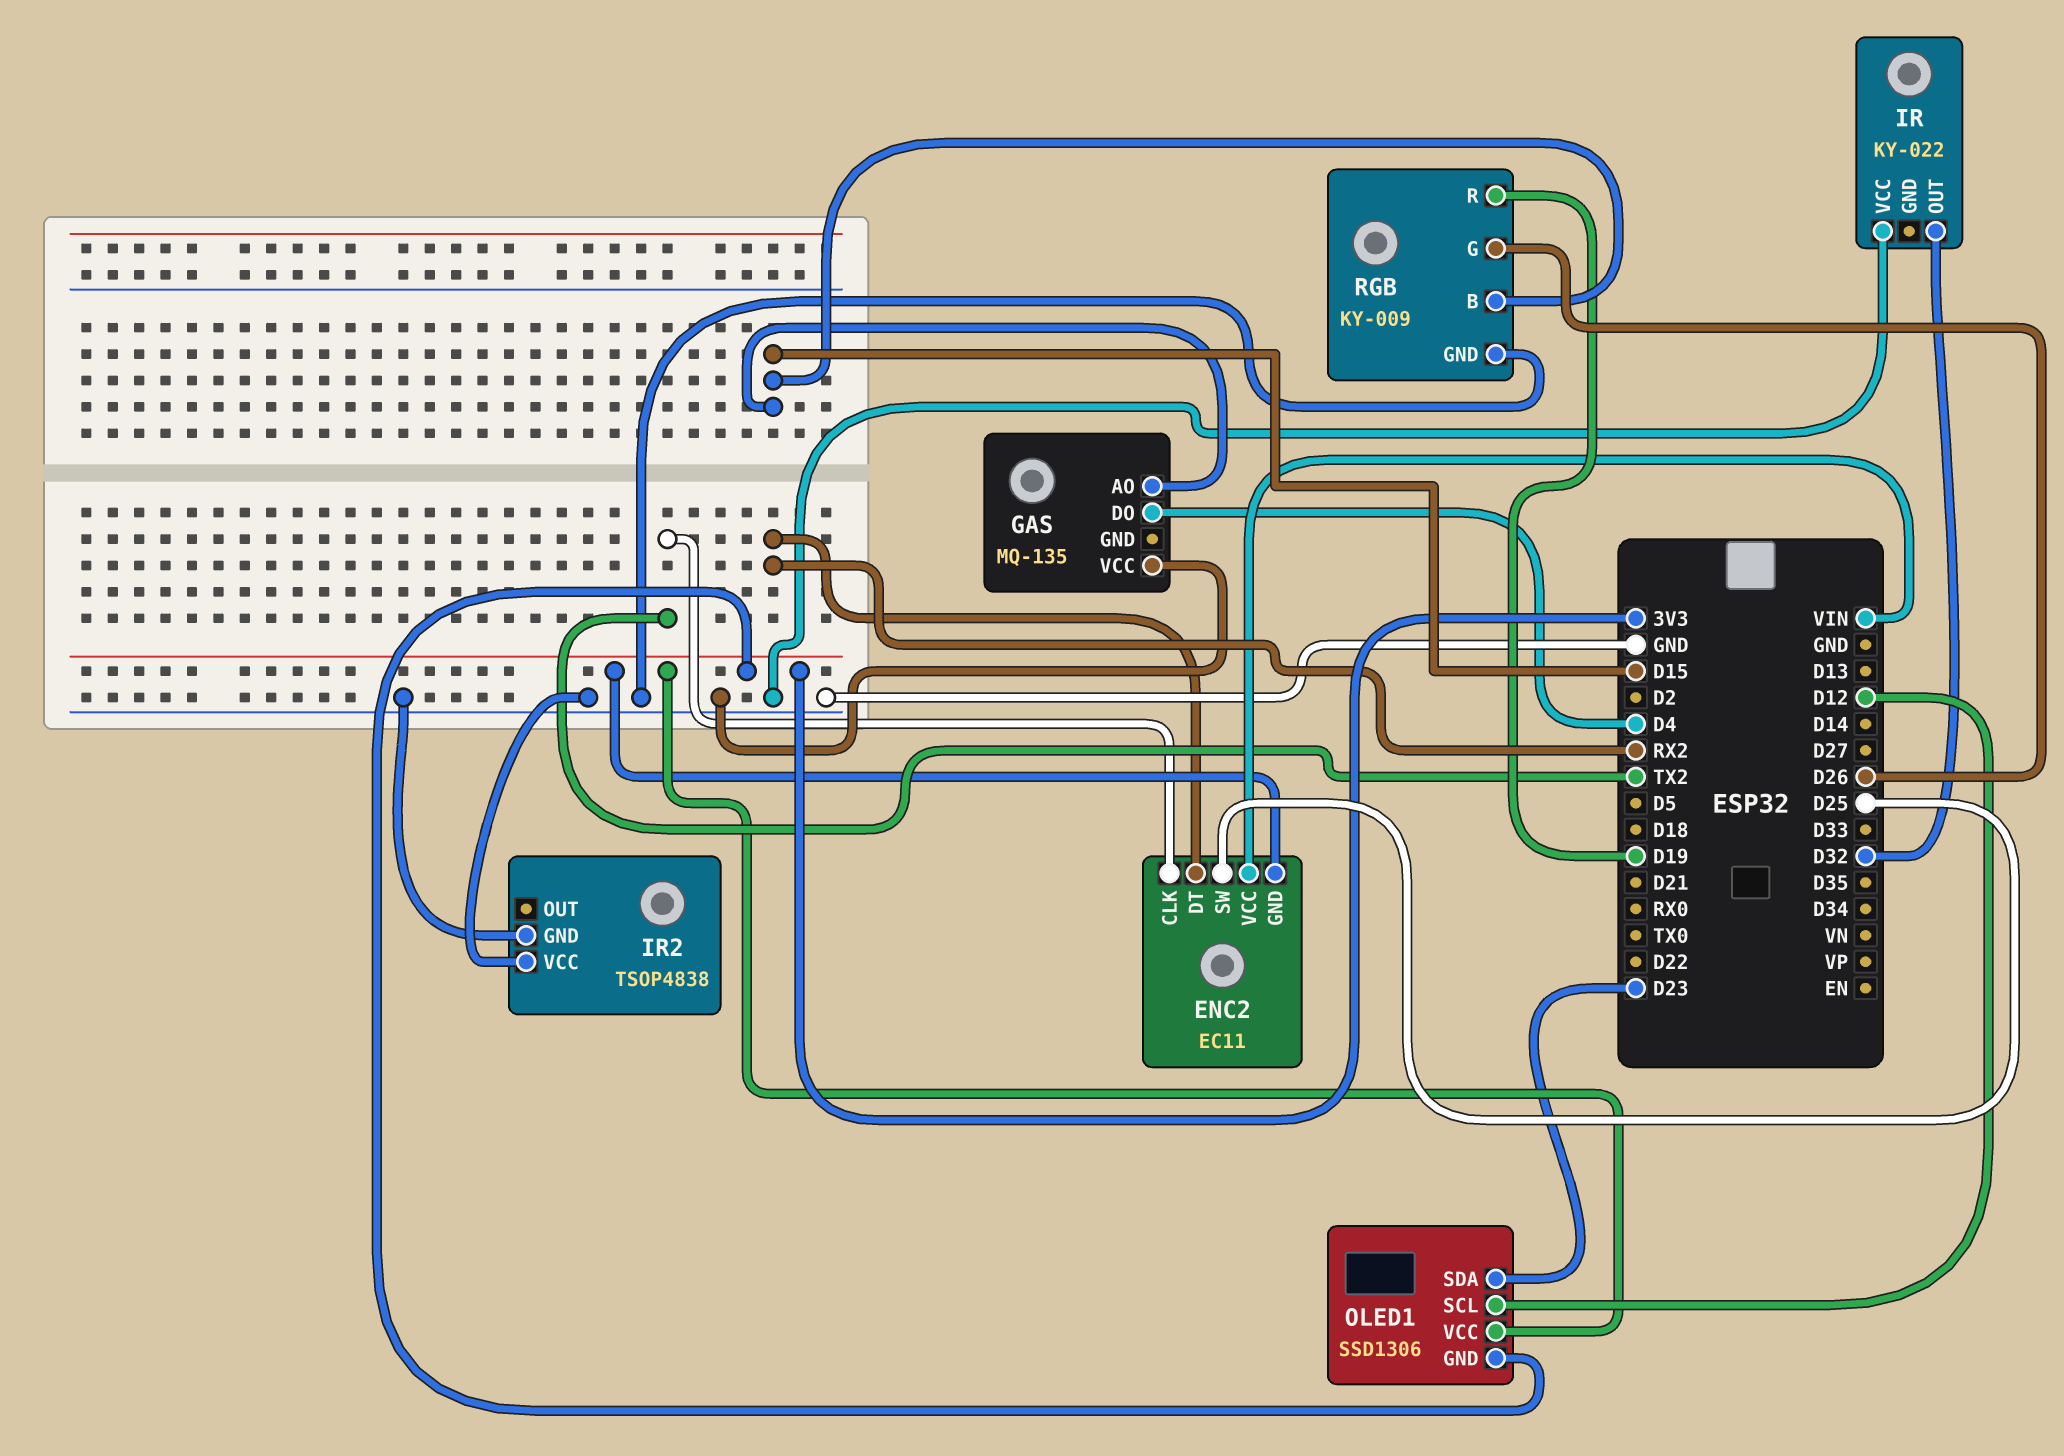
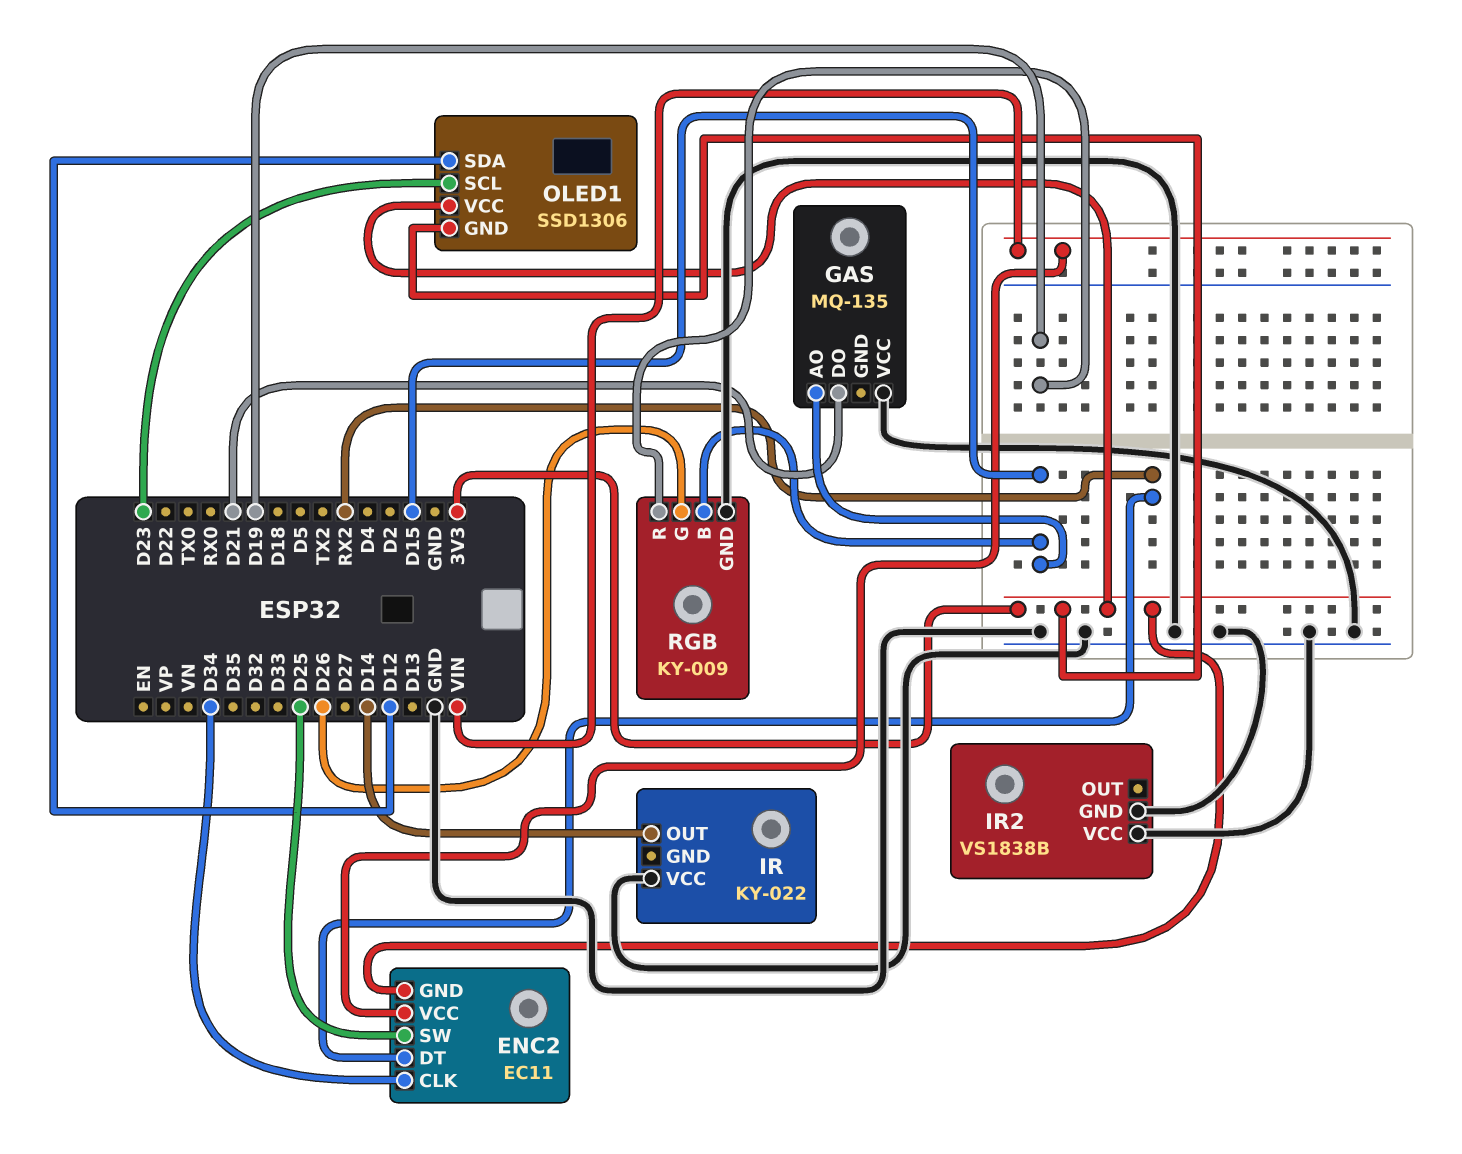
ENC2 pin CLK: TX2 -> D34
GAS pin DO: D4 -> D21
IR pin OUT: D32 -> D14
IR2: TSOP4838 -> VS1838B
OLED1 pin SCL: D12 -> D23
OLED1 pin SDA: D23 -> D12

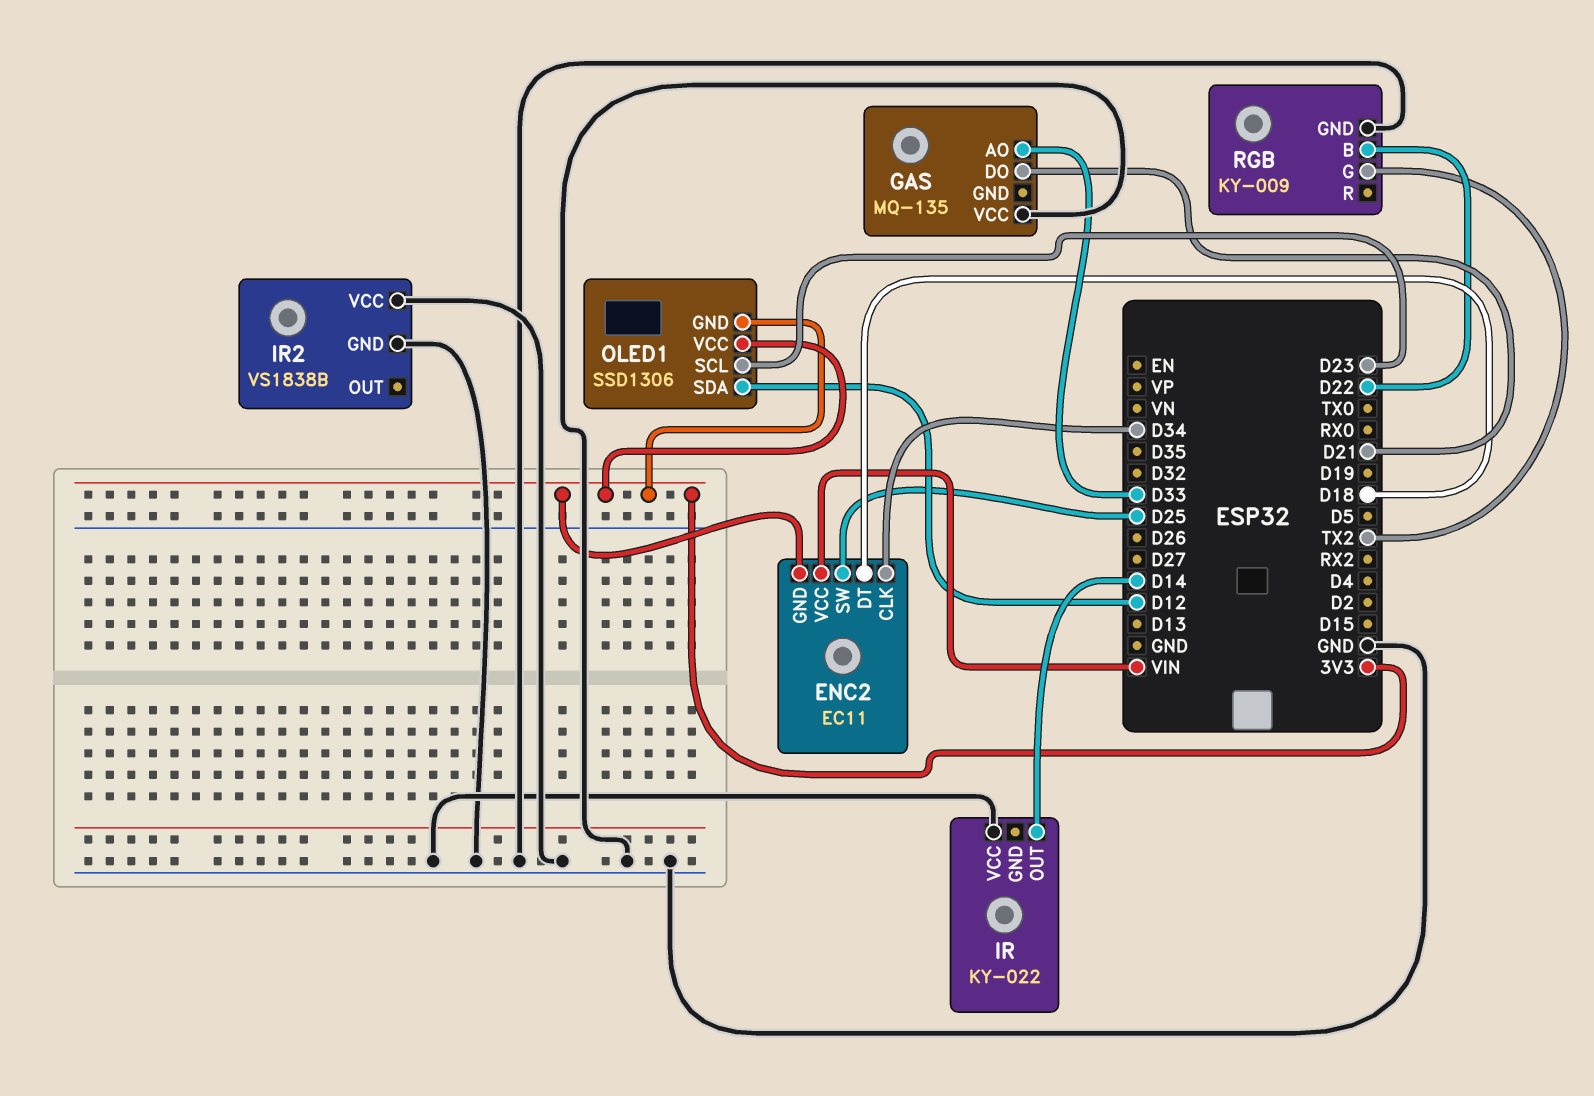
ENC2 pin DT: RX2 -> D18
GAS pin AO: D15 -> D33
RGB pin B: D15 -> D22
RGB pin G: D26 -> TX2
RGB pin R: D19 -> none

